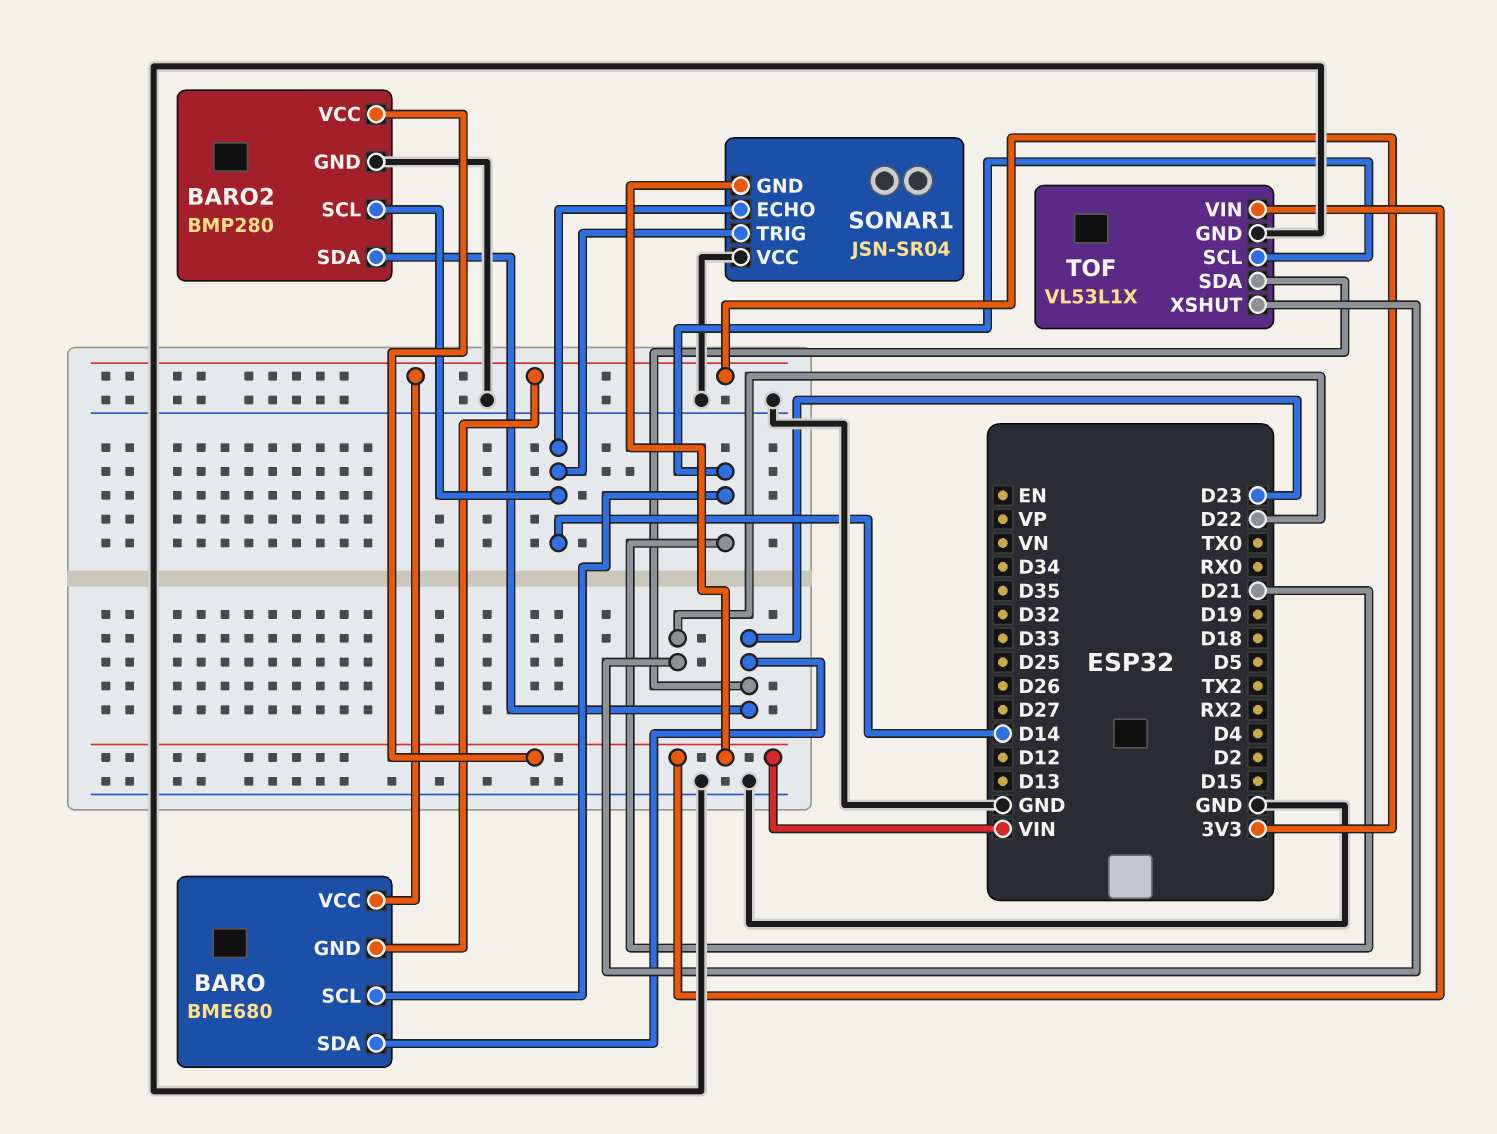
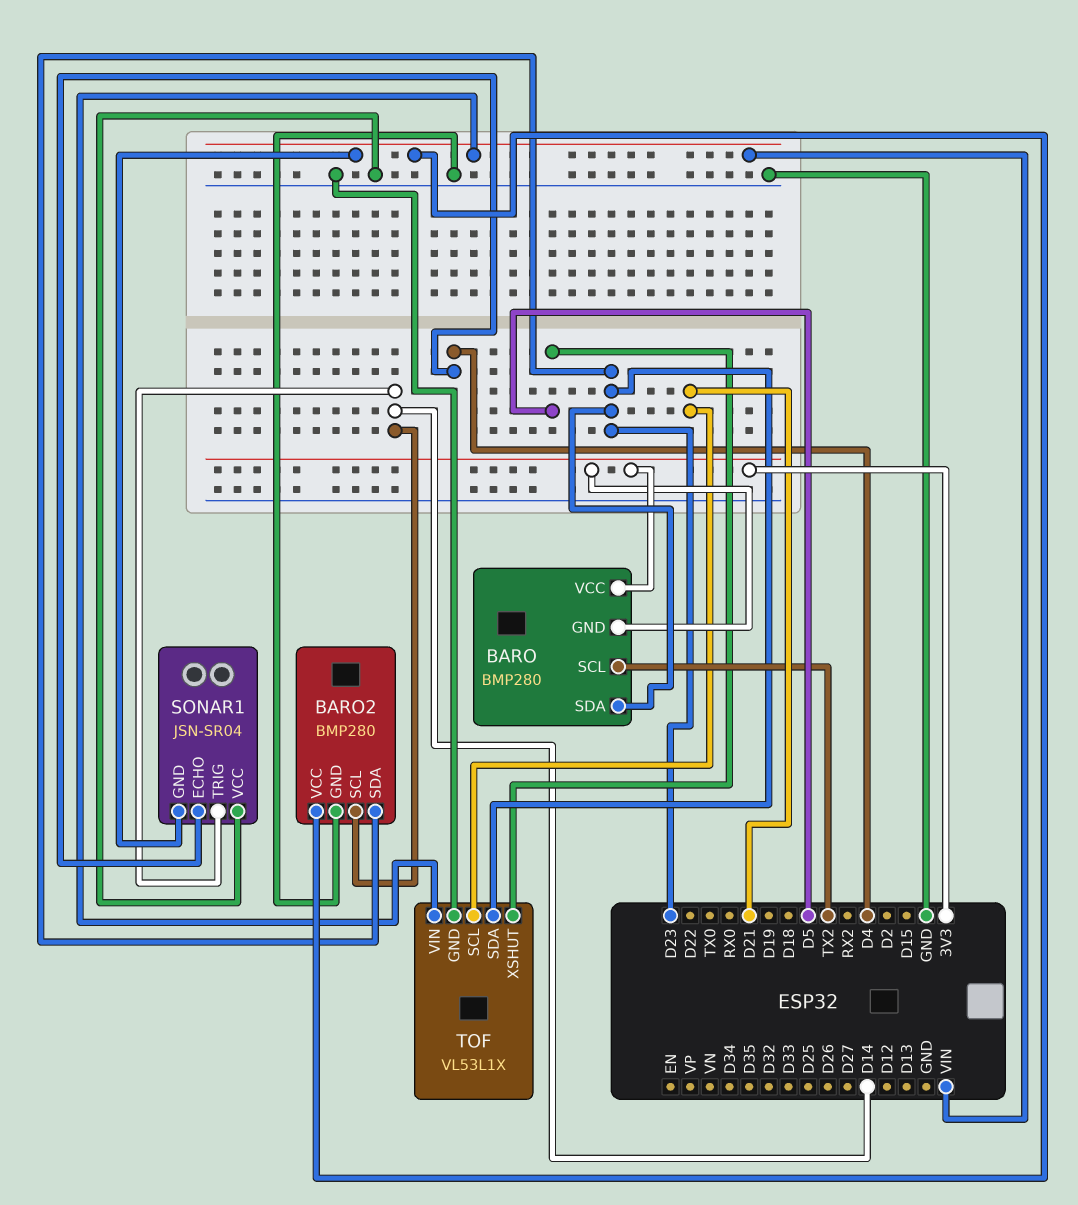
BARO: BME680 -> BMP280
BARO pin SCL: D21 -> TX2
SONAR1 pin ECHO: D14 -> D4
TOF pin XSHUT: D22 -> D5

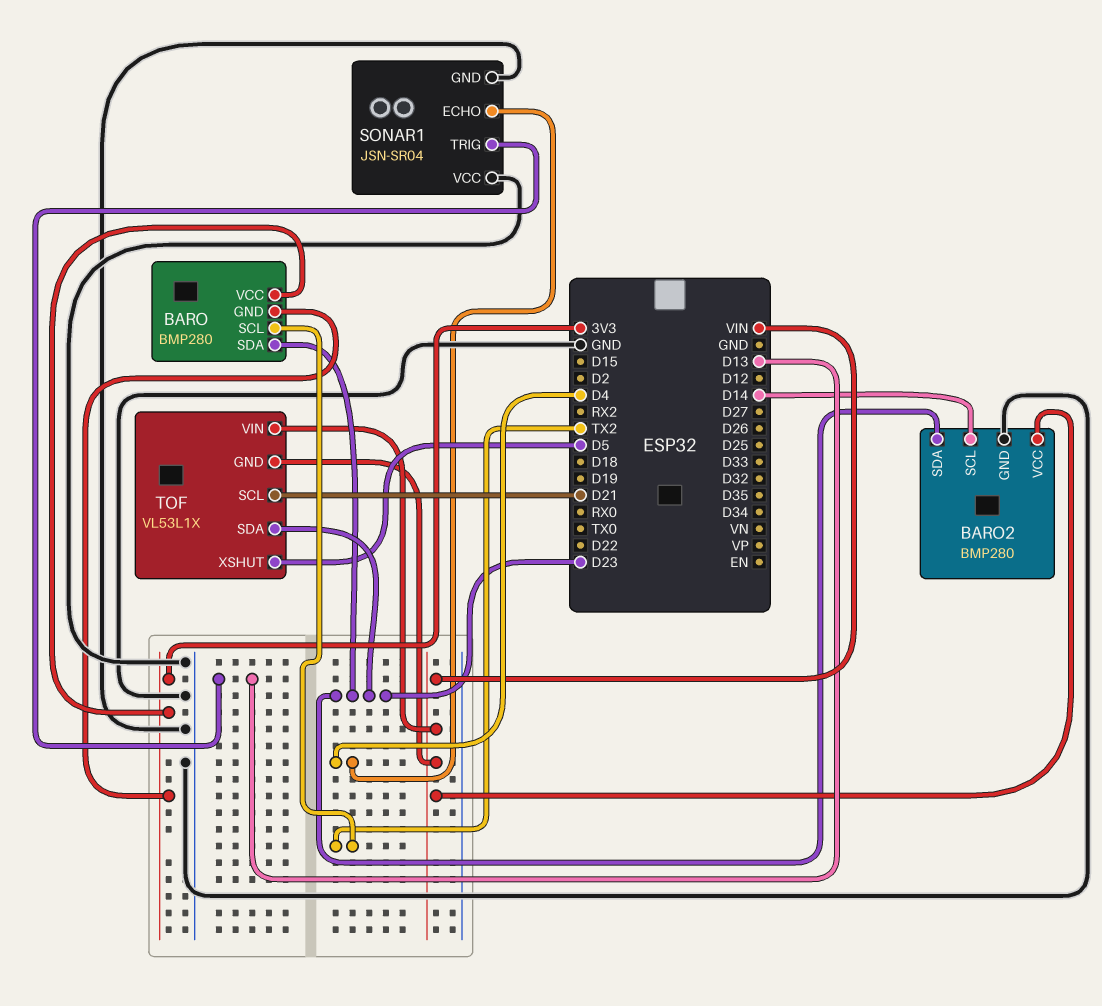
SONAR1 pin GND: VIN -> GND
SONAR1 pin TRIG: D14 -> D13
TOF pin GND: GND -> VIN

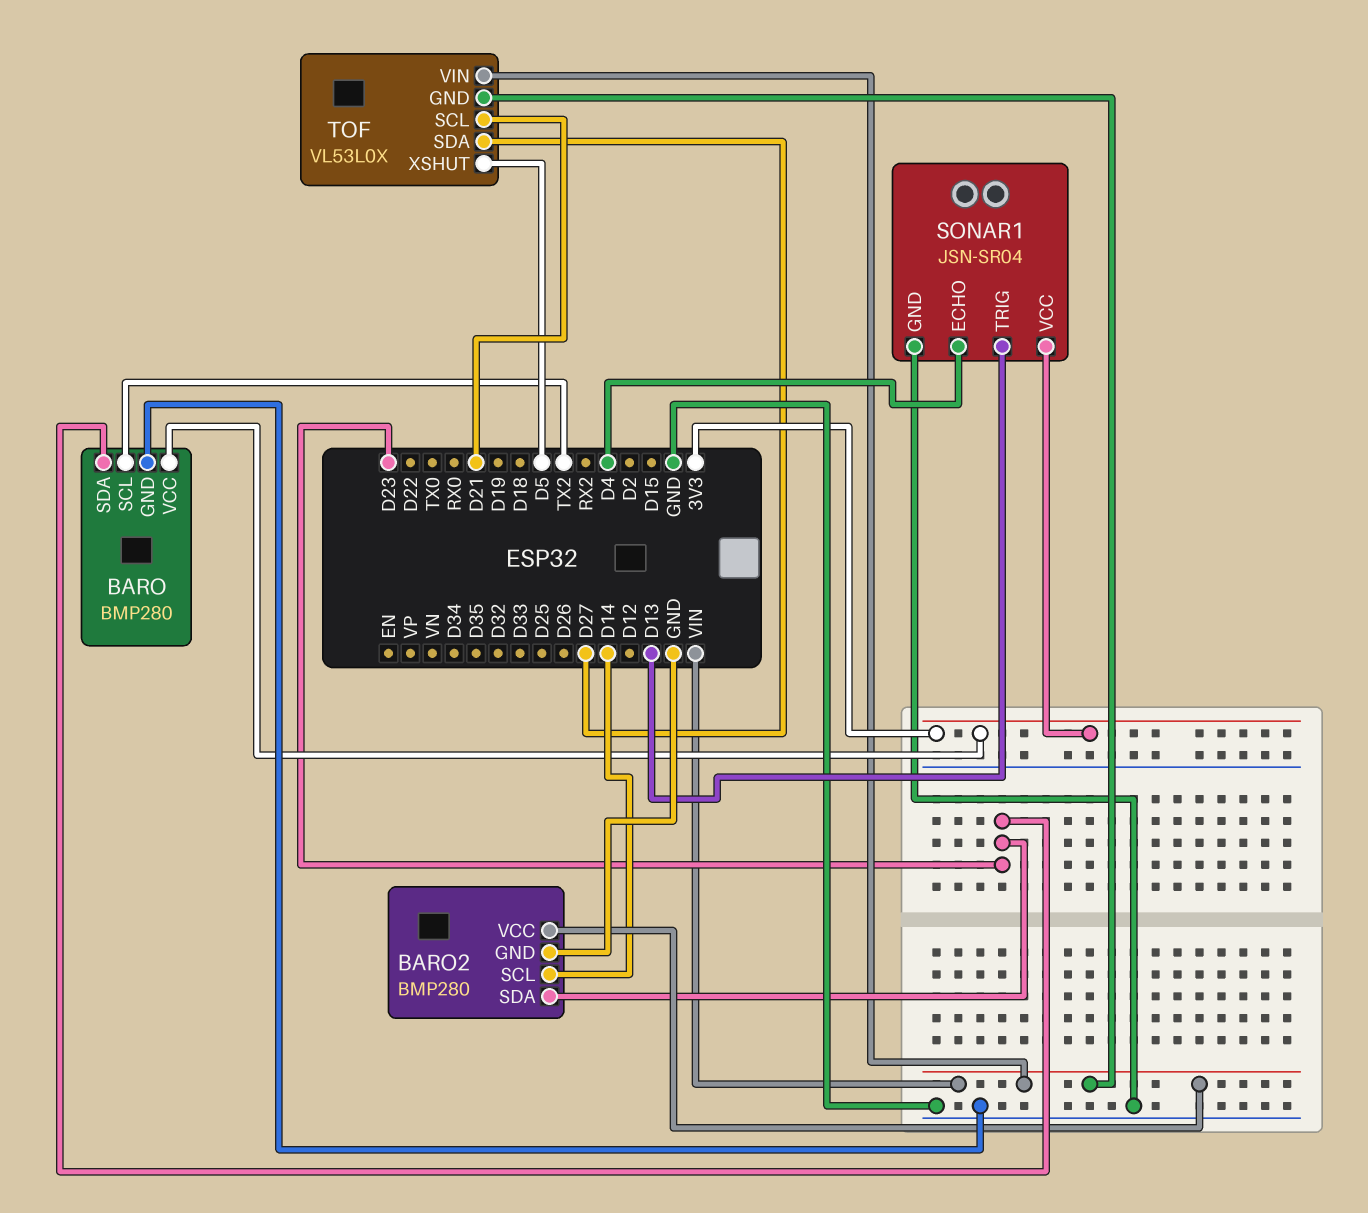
BARO pin GND: 3V3 -> GND
SONAR1 pin VCC: GND -> 3V3
TOF: VL53L1X -> VL53L0X
TOF pin SDA: D23 -> D27

